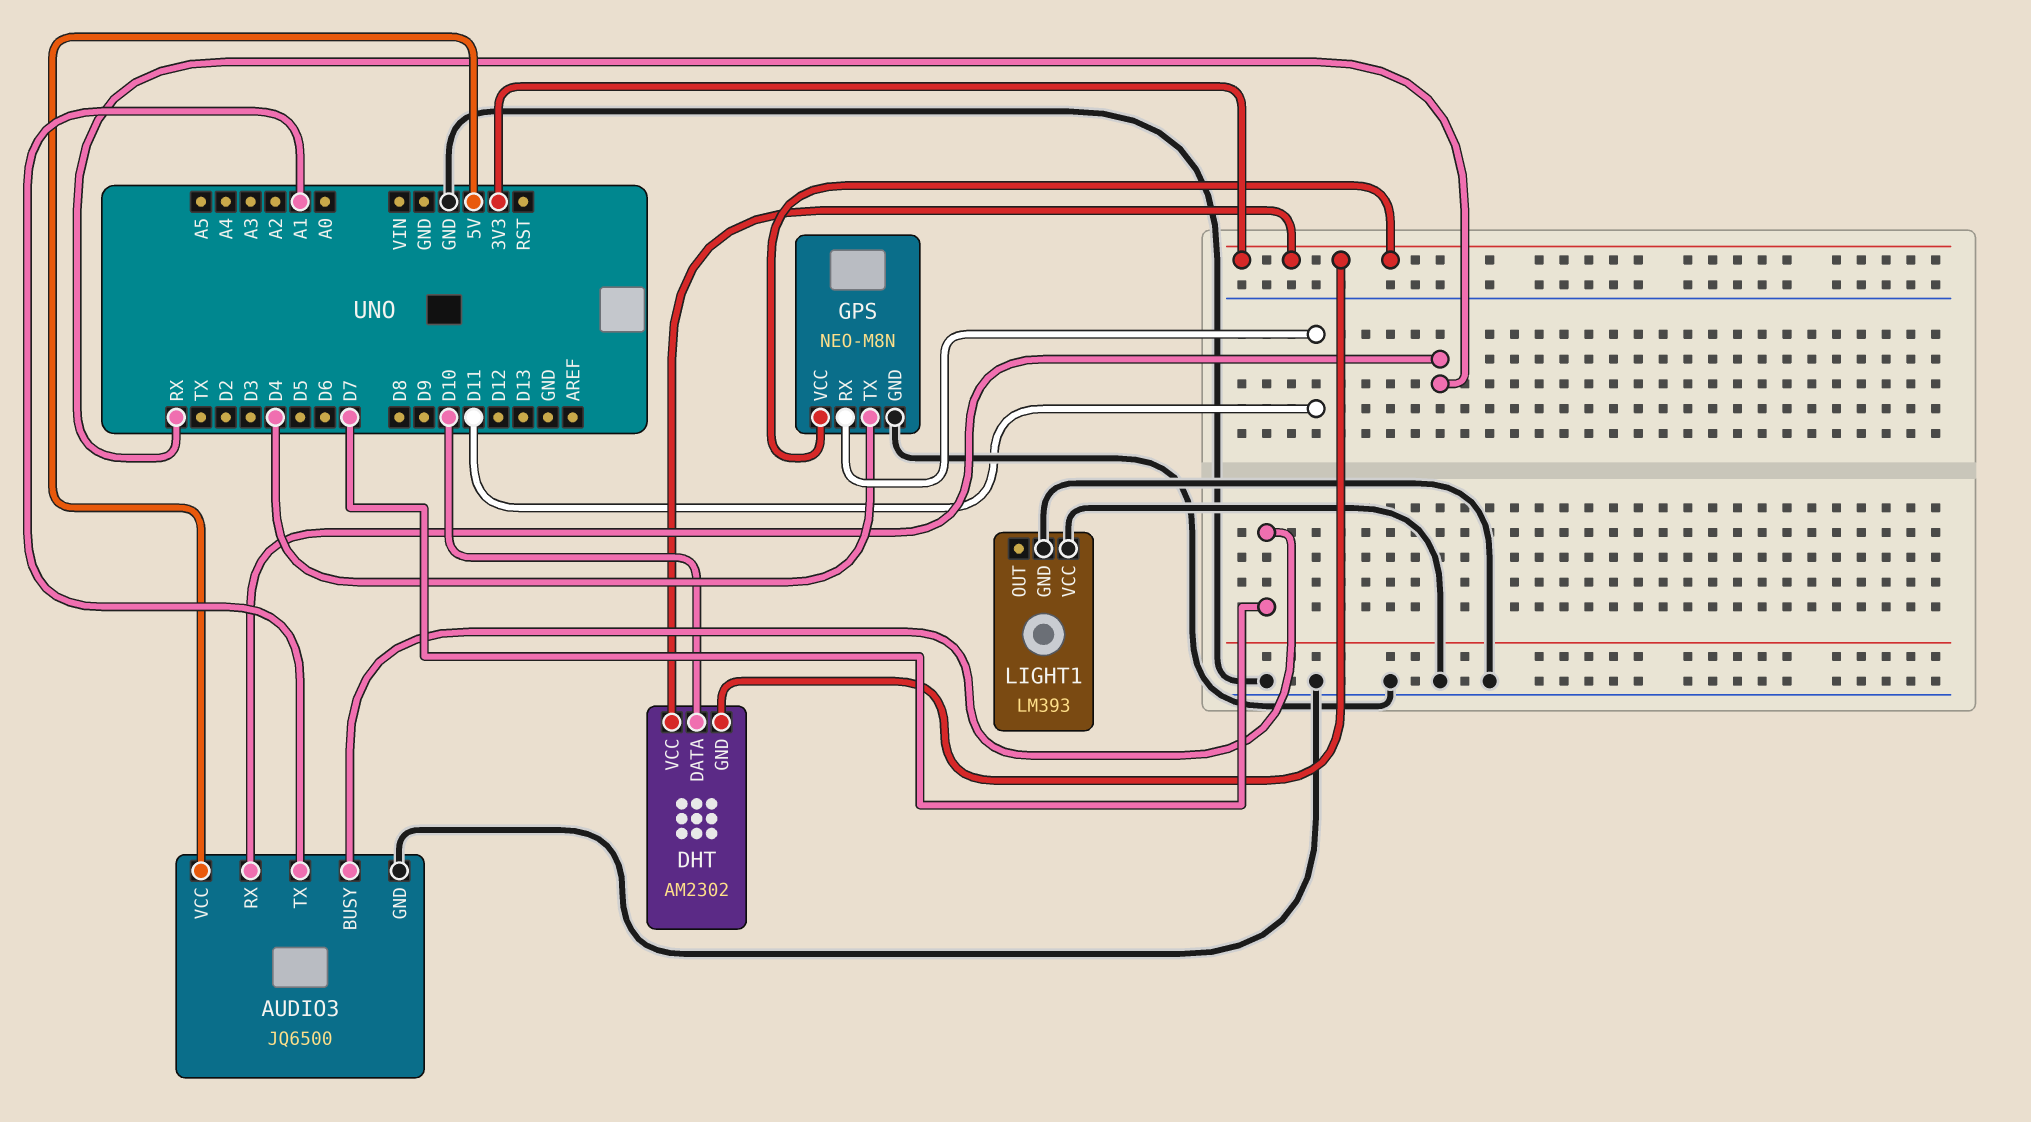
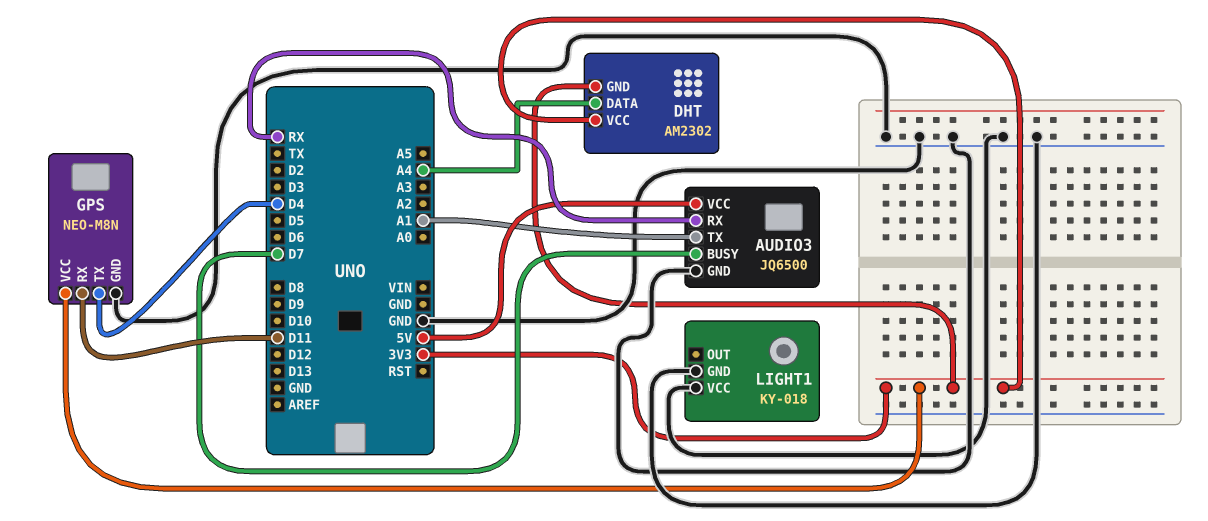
DHT pin DATA: D10 -> A4
LIGHT1: LM393 -> KY-018

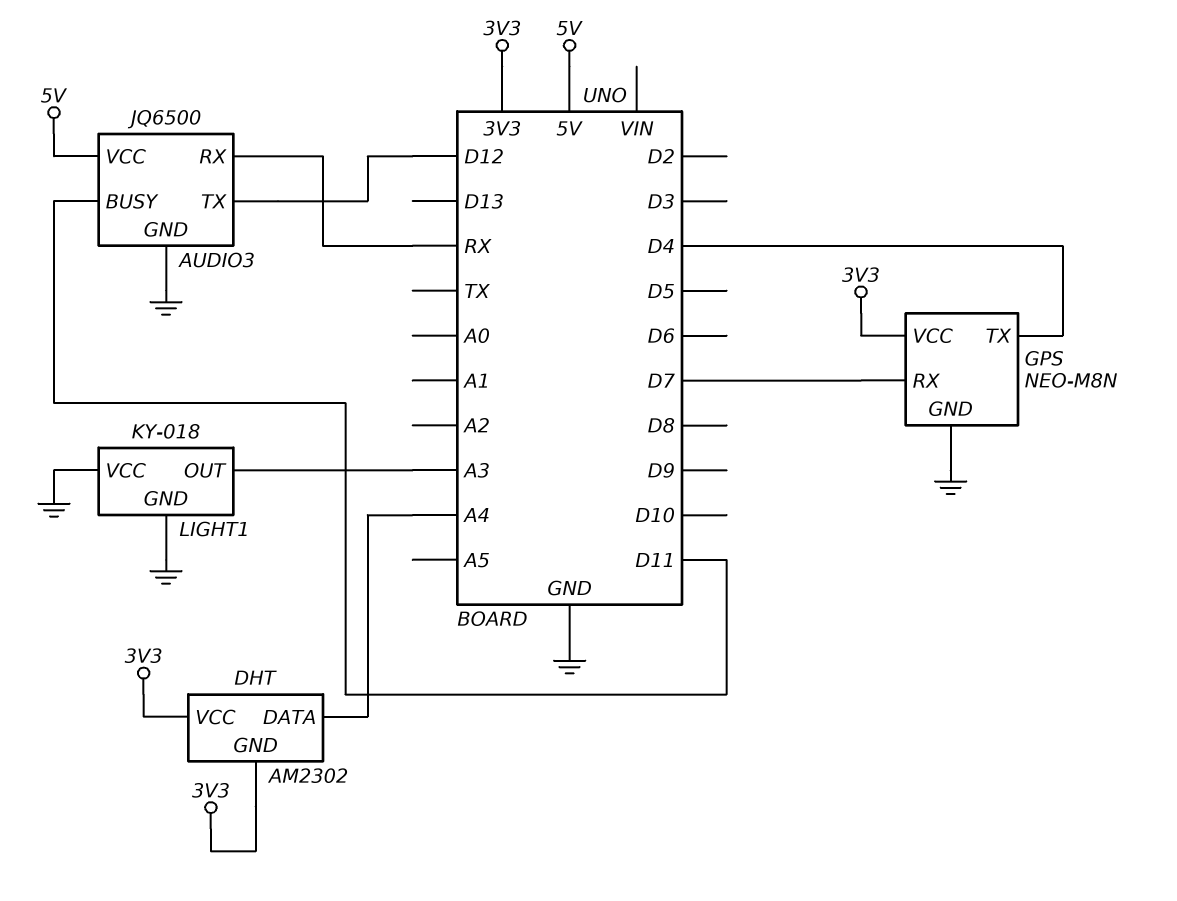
AUDIO3 pin BUSY: D7 -> D11
AUDIO3 pin TX: A1 -> D12
GPS pin RX: D11 -> D7
LIGHT1 pin OUT: none -> A3

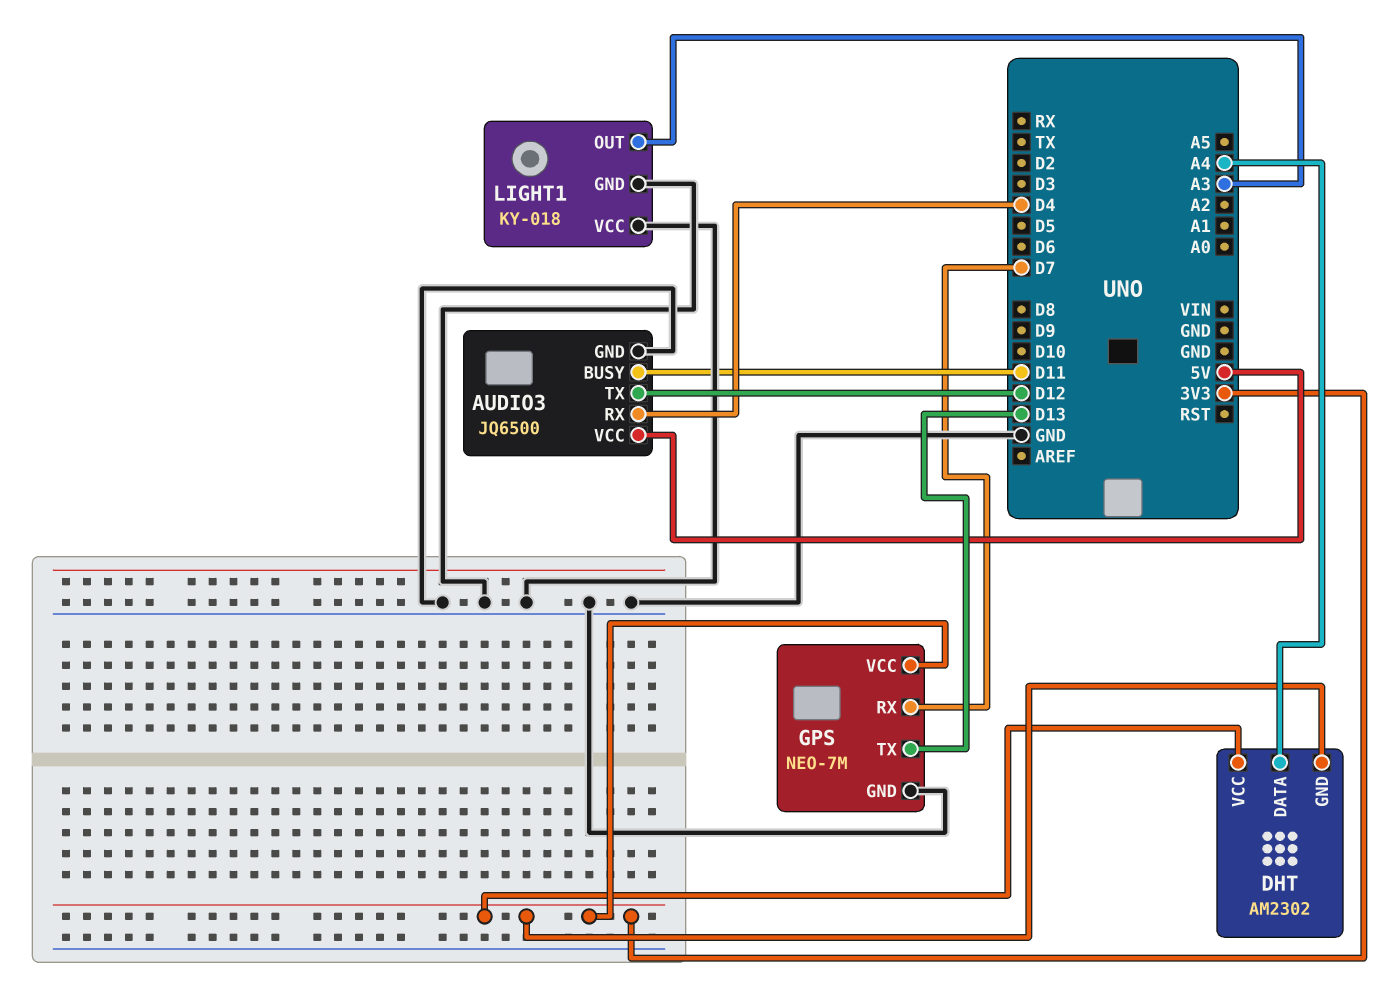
AUDIO3 pin RX: RX -> D4
GPS: NEO-M8N -> NEO-7M
GPS pin TX: D4 -> D13

